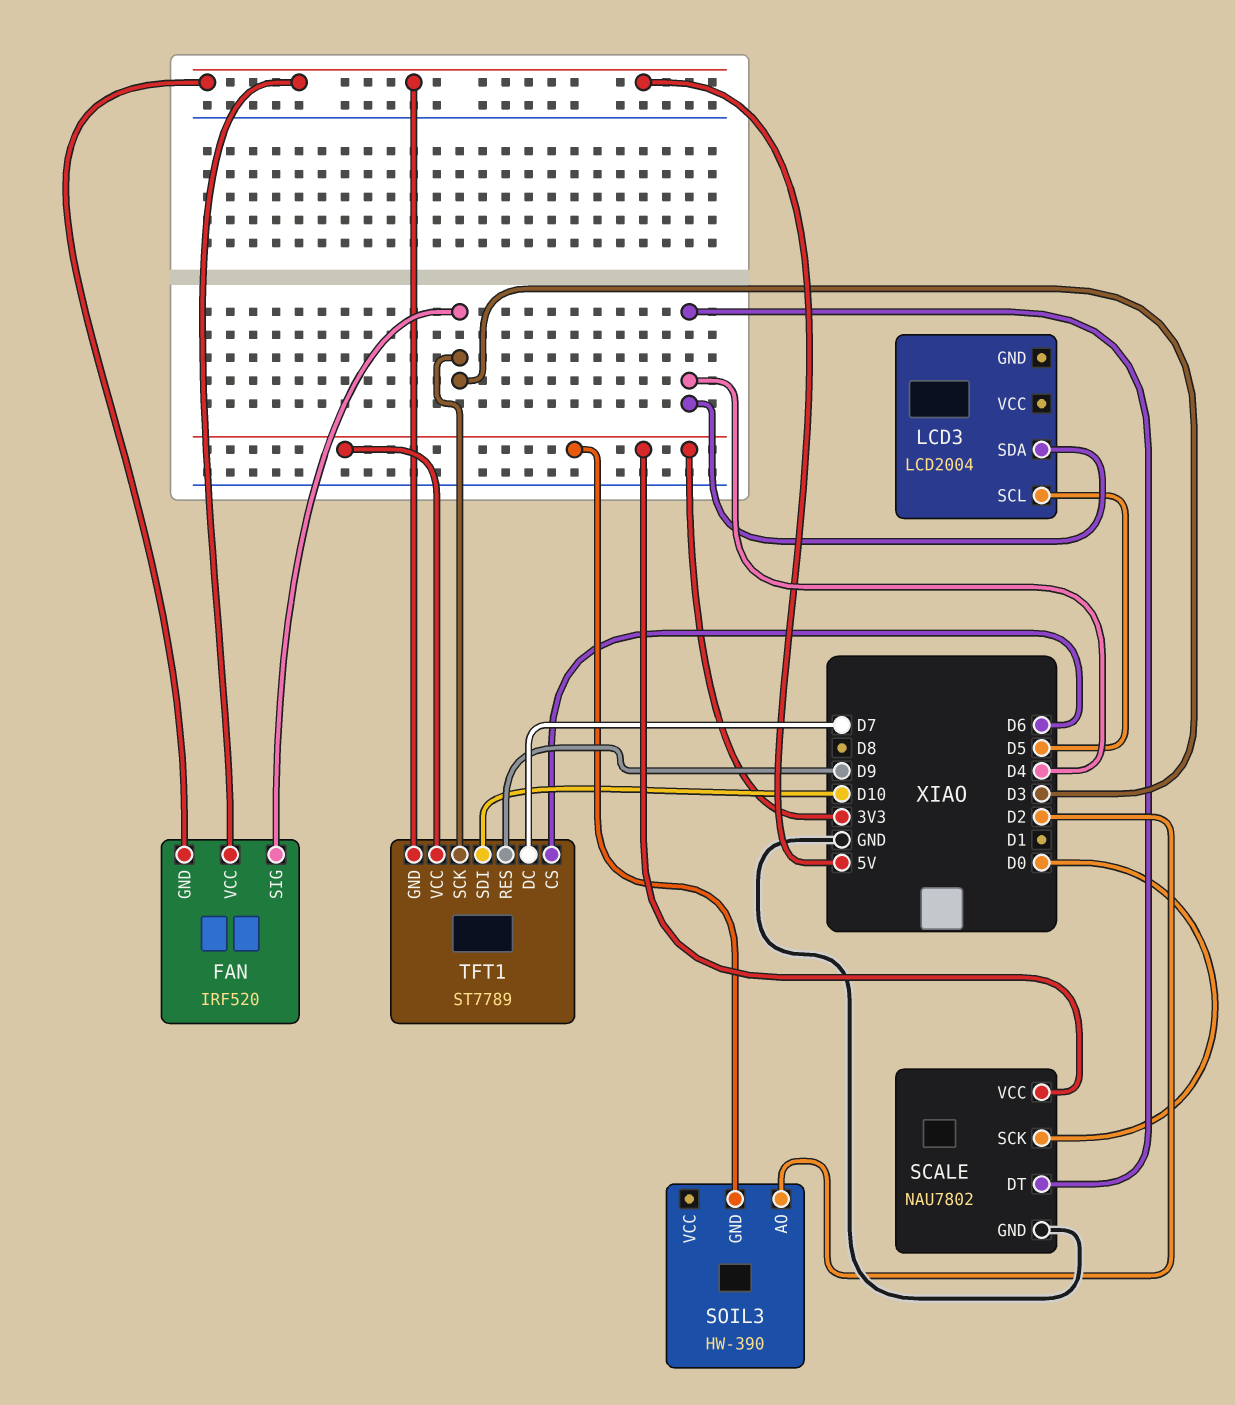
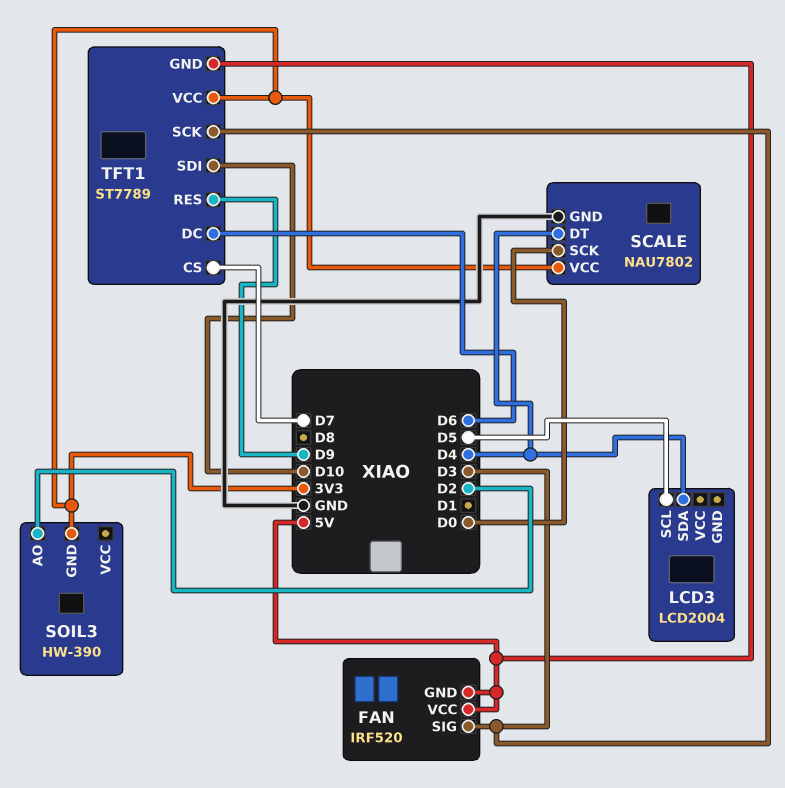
TFT1 pin CS: D6 -> D7
TFT1 pin DC: D7 -> D6

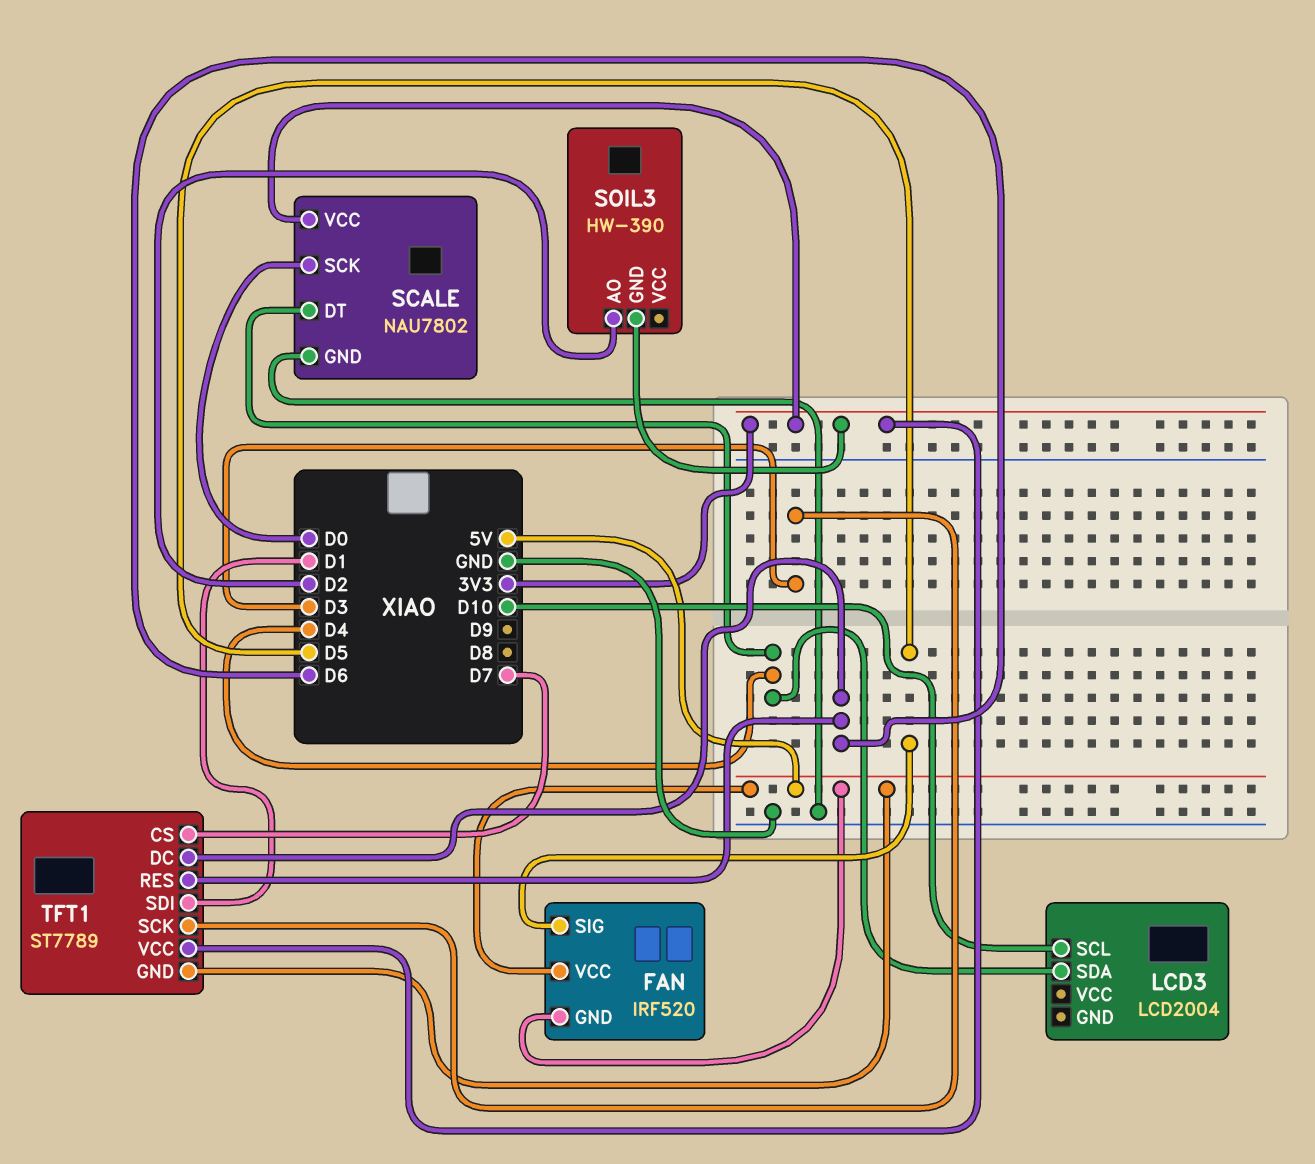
FAN pin SIG: D3 -> D5
LCD3 pin SCL: D5 -> D10
TFT1 pin RES: D9 -> D6
TFT1 pin SDI: D10 -> D1

